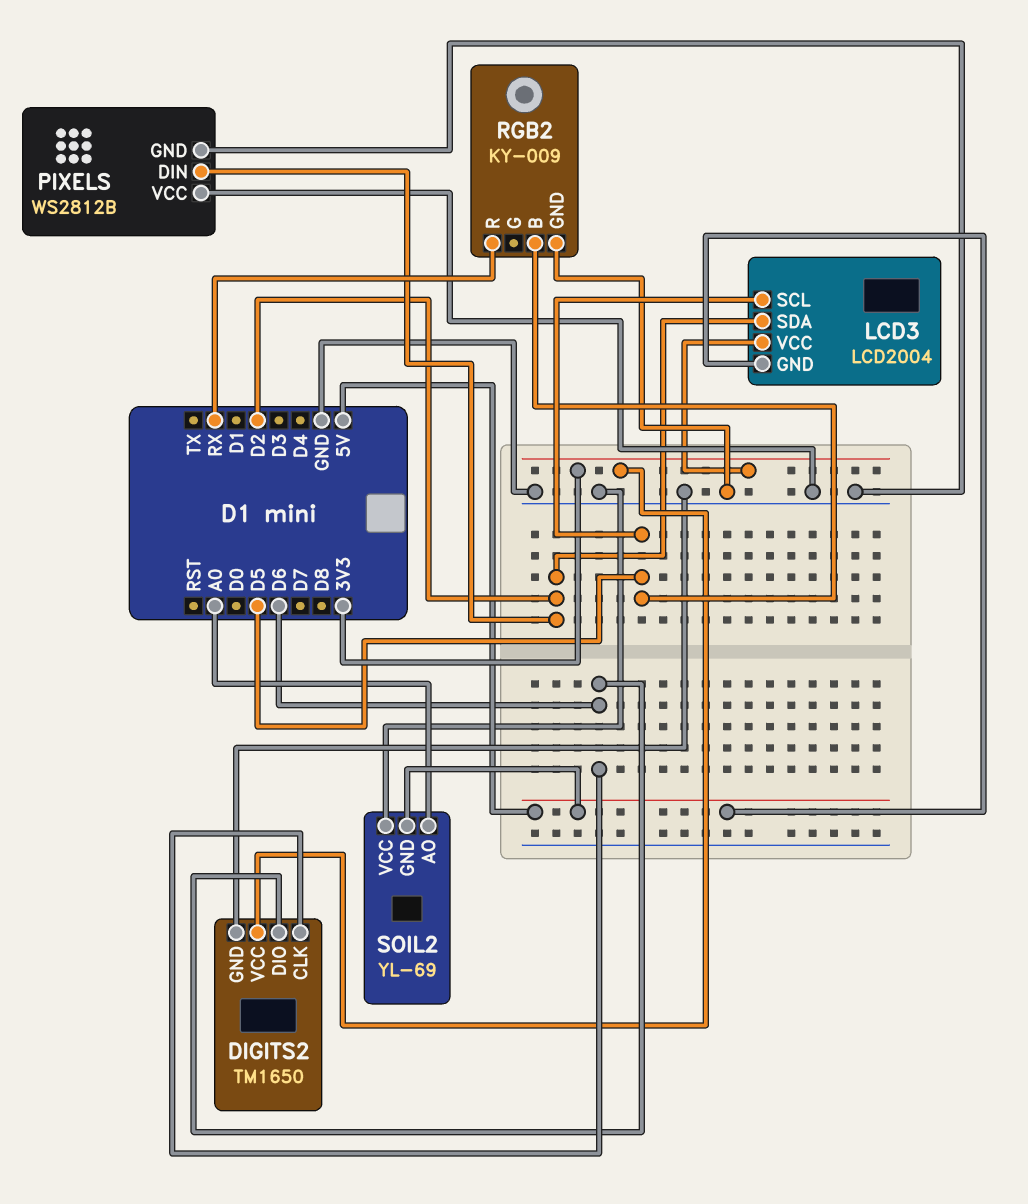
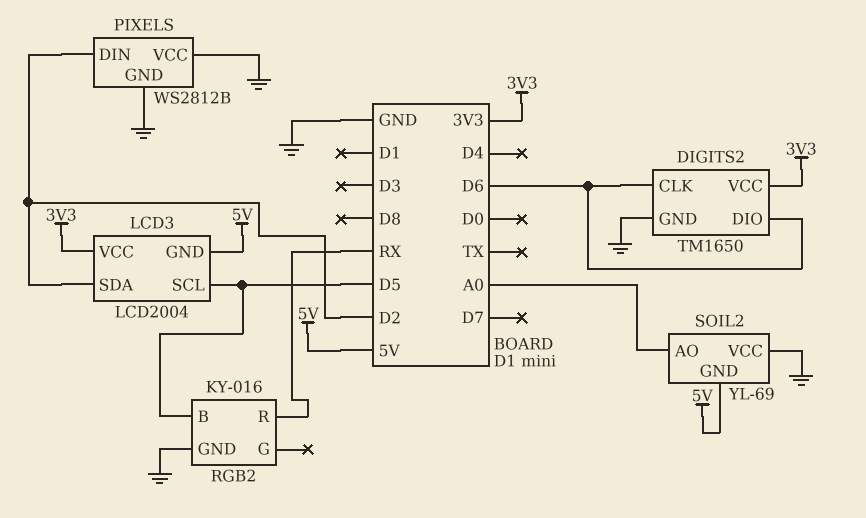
RGB2: KY-009 -> KY-016

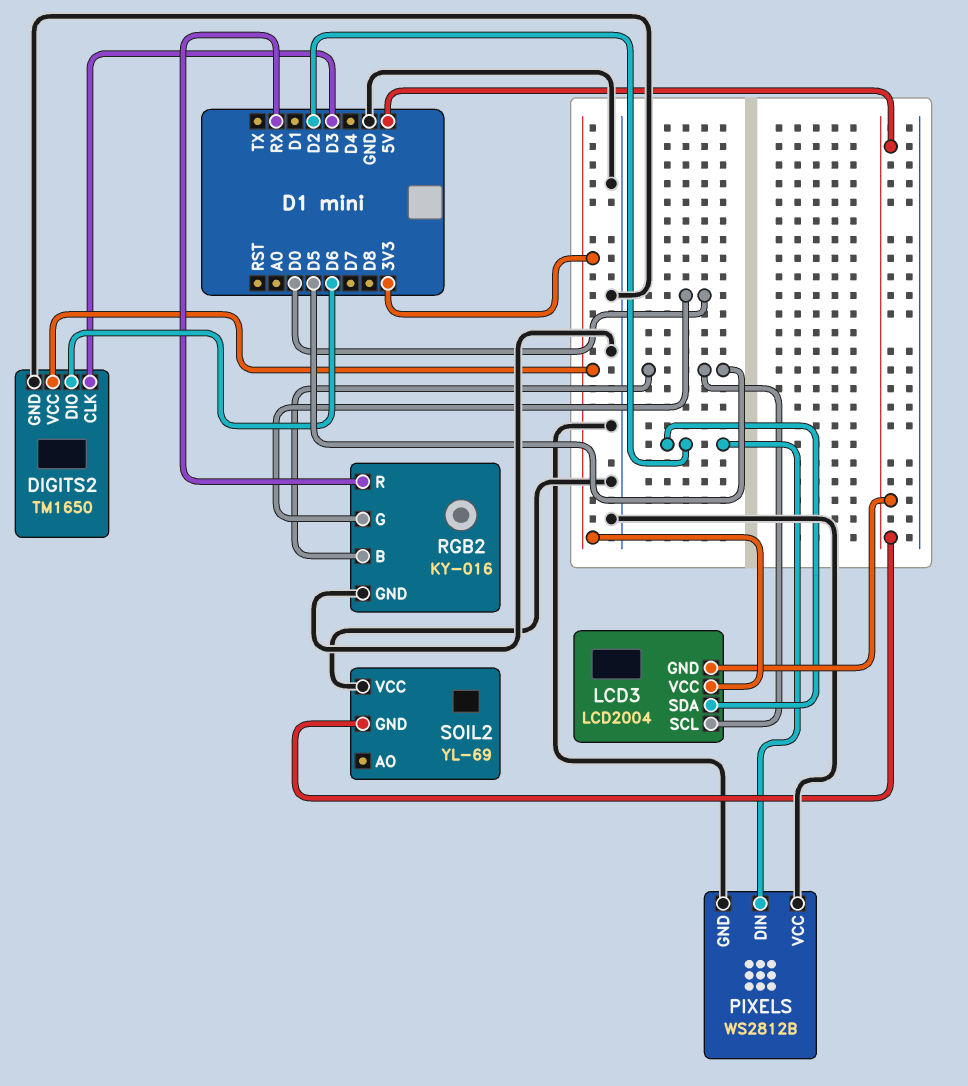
DIGITS2 pin CLK: D6 -> D3
RGB2 pin G: none -> D0
SOIL2 pin AO: A0 -> none

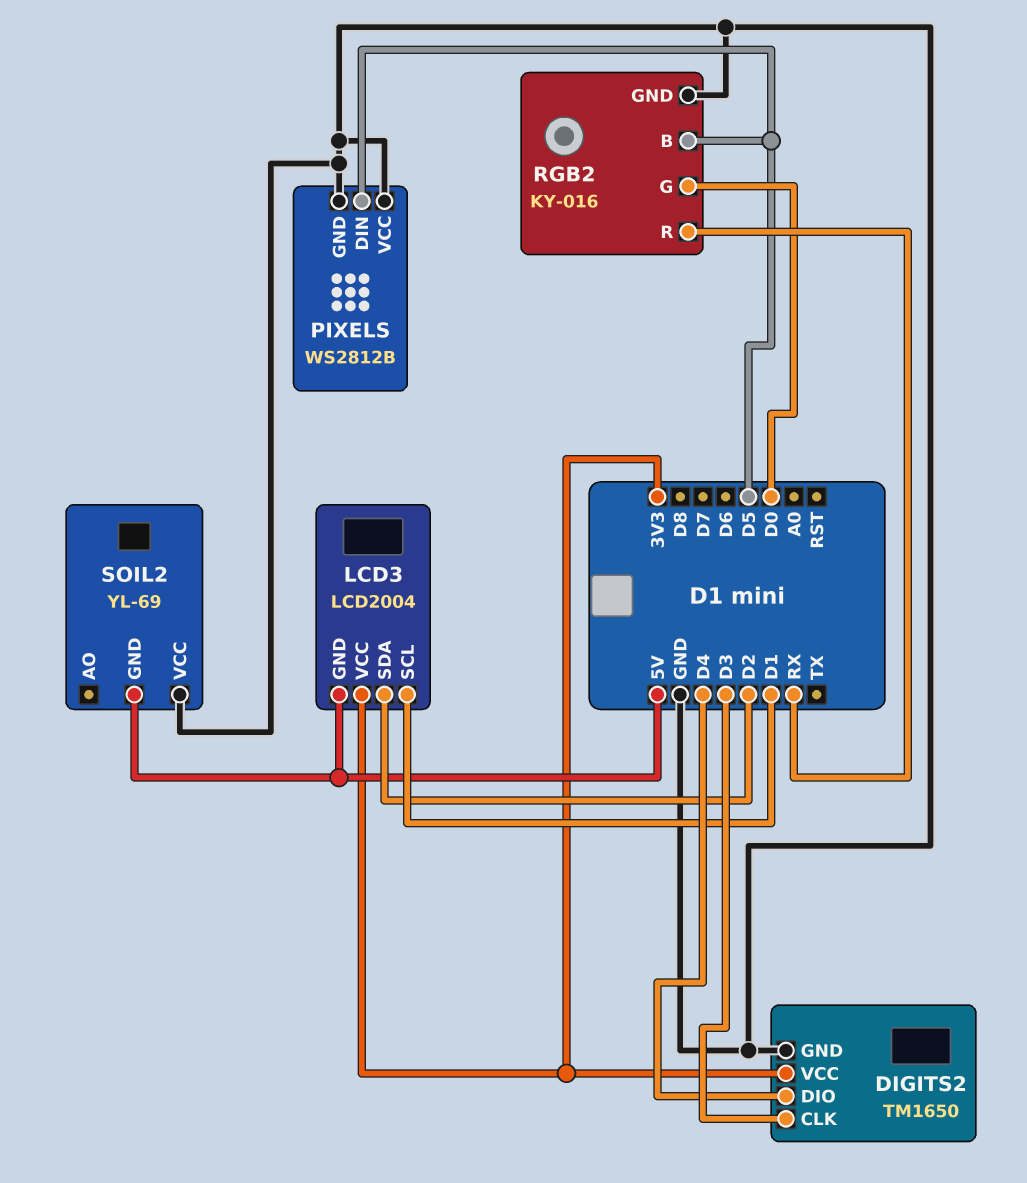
DIGITS2 pin DIO: D6 -> D4
LCD3 pin SCL: D5 -> D1
PIXELS pin DIN: D2 -> D5

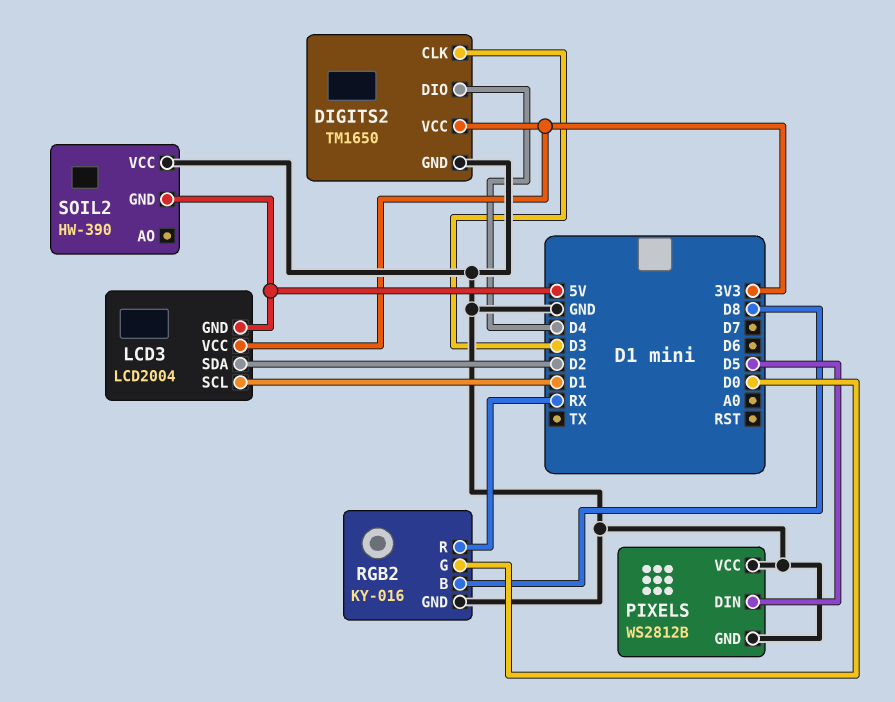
RGB2 pin B: D5 -> D8
SOIL2: YL-69 -> HW-390

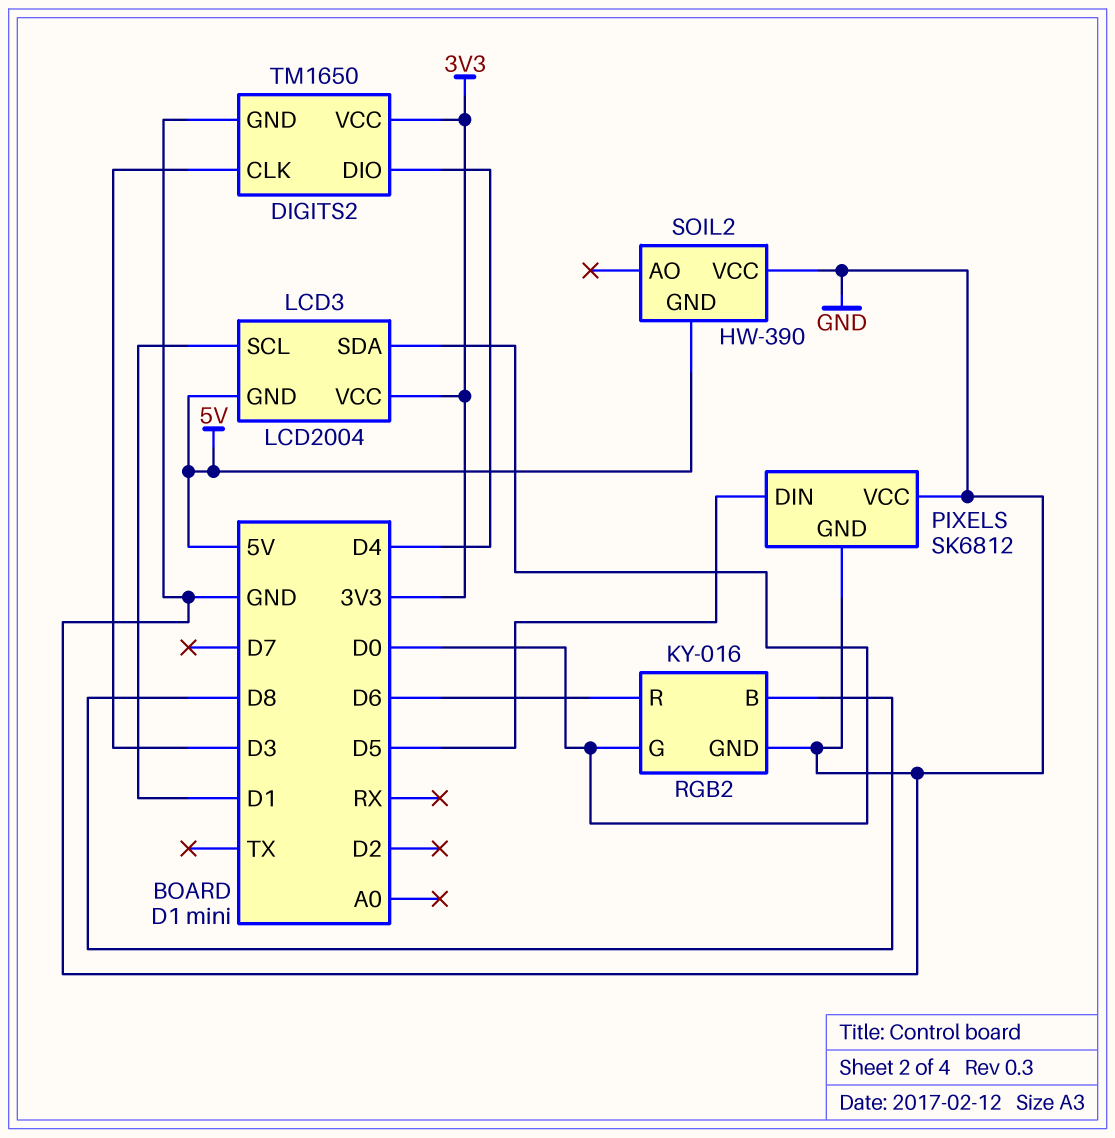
LCD3 pin SDA: D2 -> D0
PIXELS: WS2812B -> SK6812
RGB2 pin R: RX -> D6

